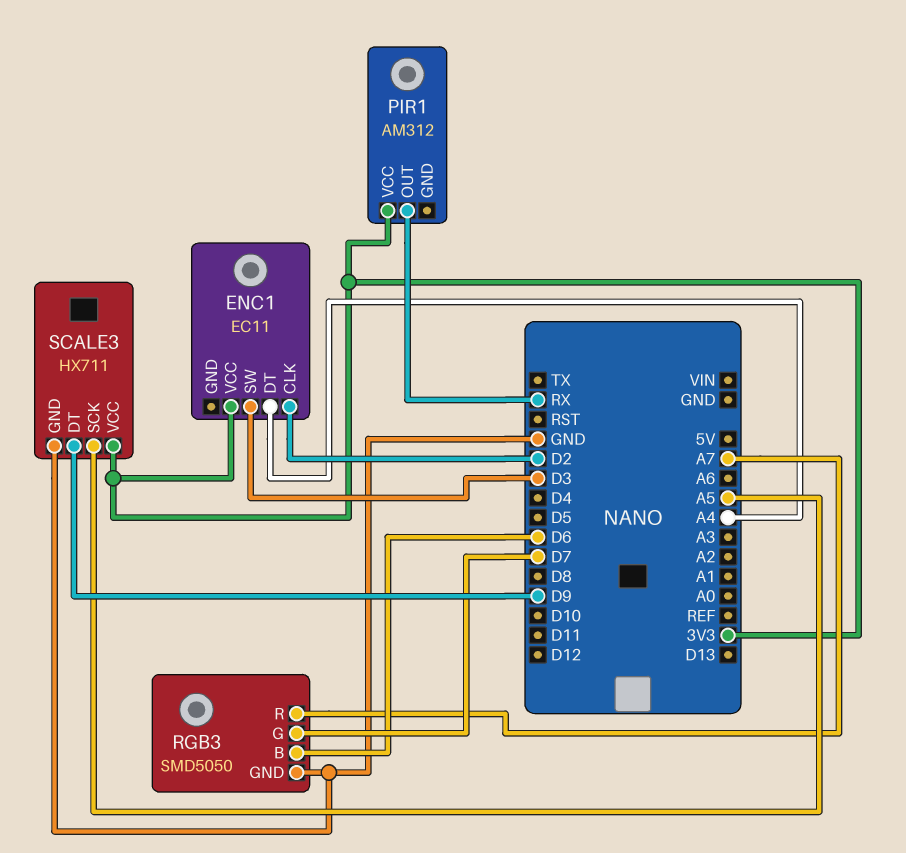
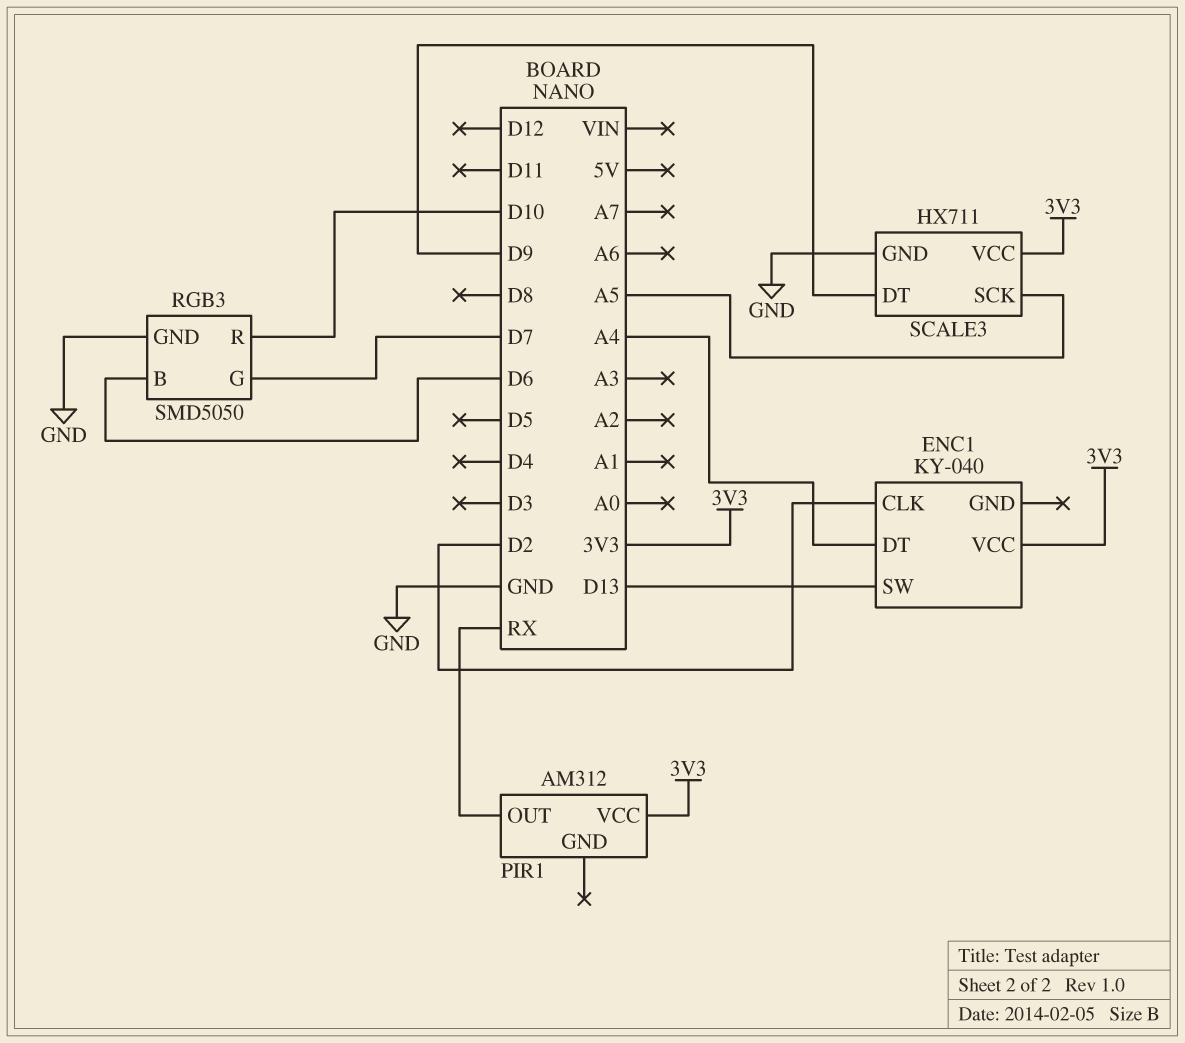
ENC1: EC11 -> KY-040
ENC1 pin SW: D3 -> D13
RGB3 pin R: A7 -> D10

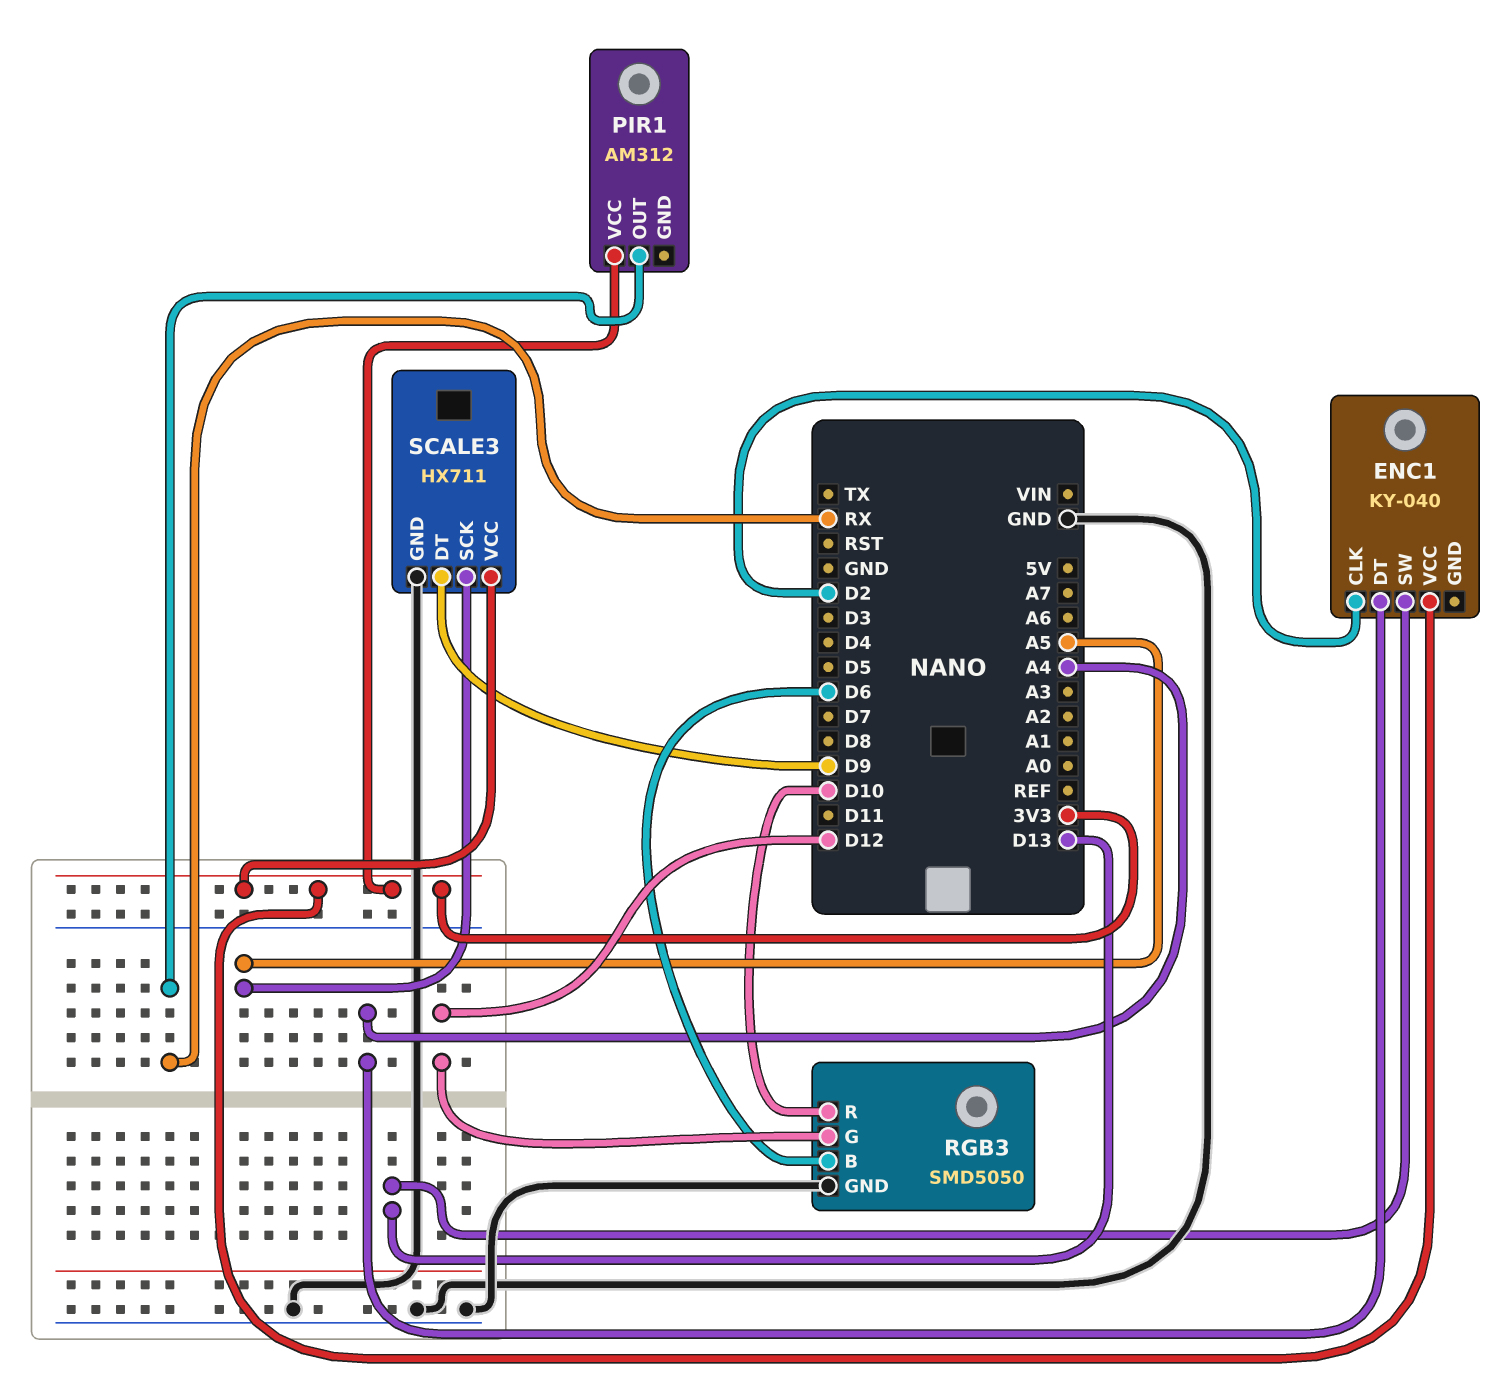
RGB3 pin G: D7 -> D12

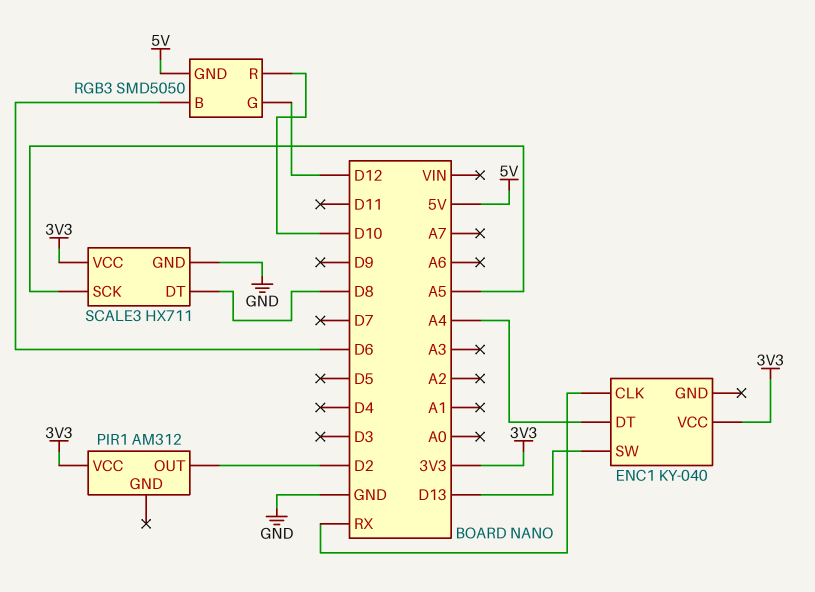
ENC1 pin CLK: D2 -> RX
PIR1 pin OUT: RX -> D2
RGB3 pin GND: GND -> 5V
SCALE3 pin DT: D9 -> D8

